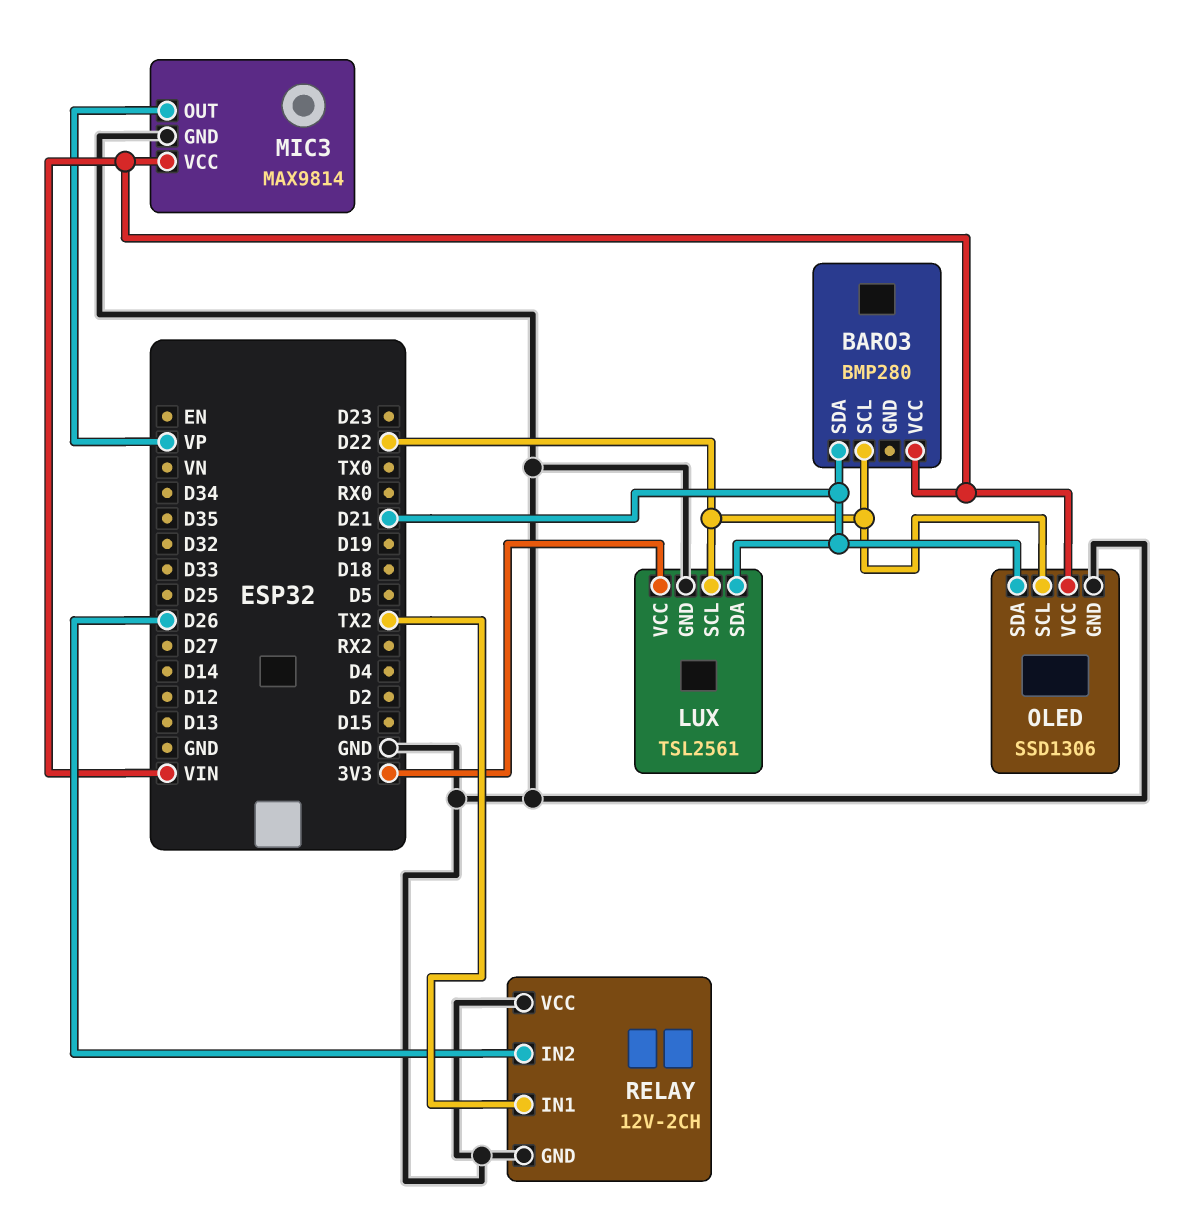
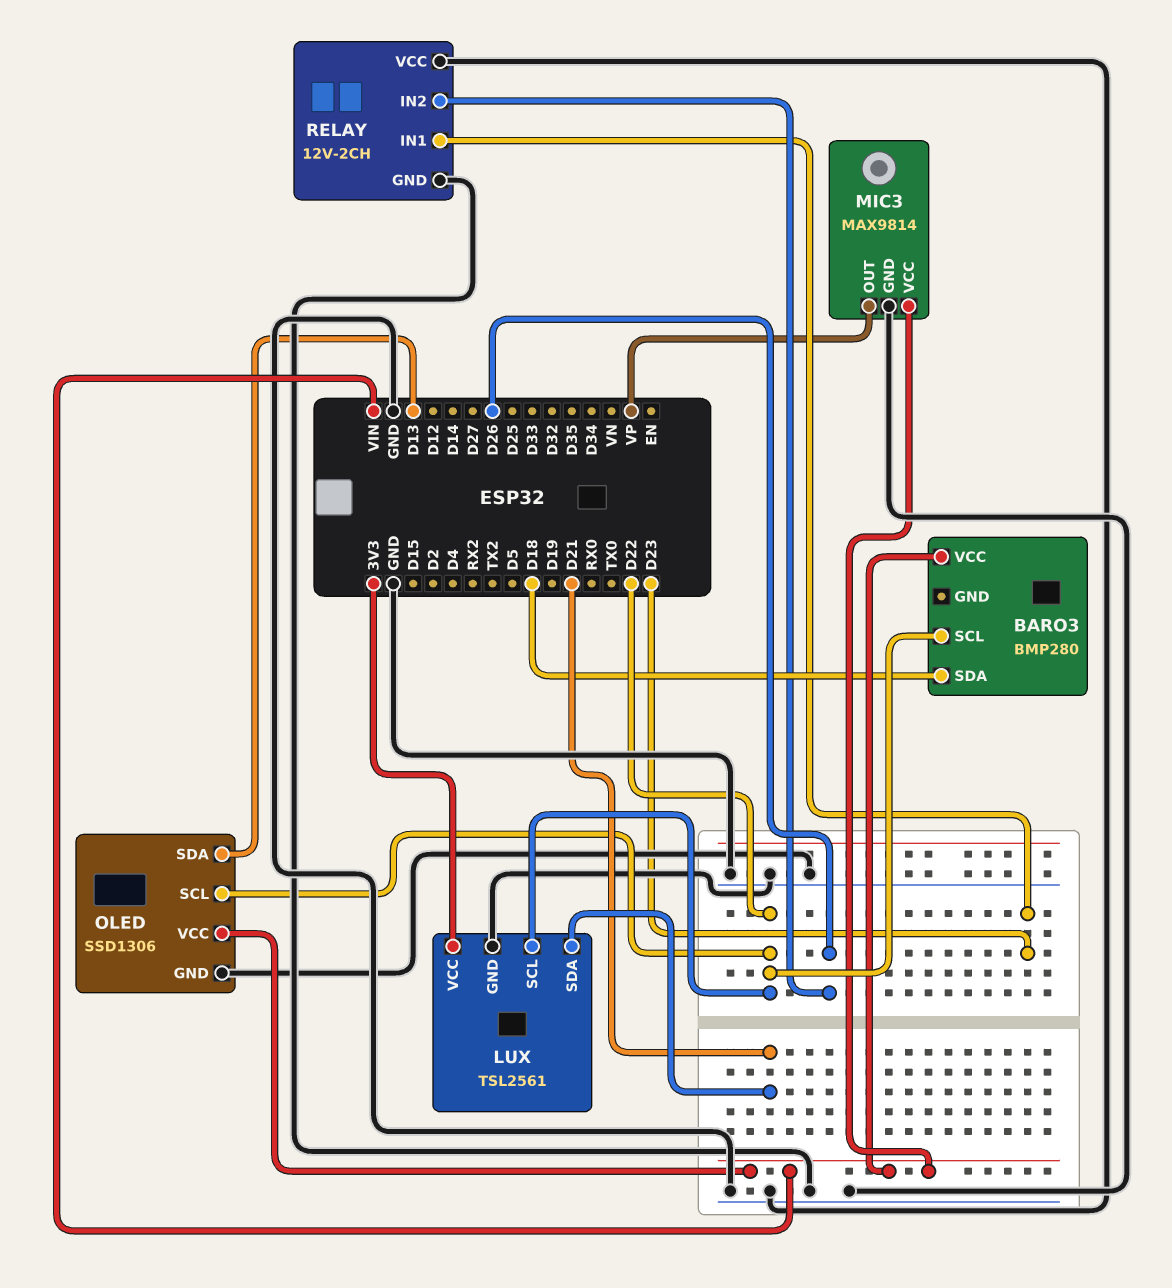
BARO3 pin SDA: D21 -> D18
OLED pin SDA: D21 -> D13
RELAY pin IN1: TX2 -> D23

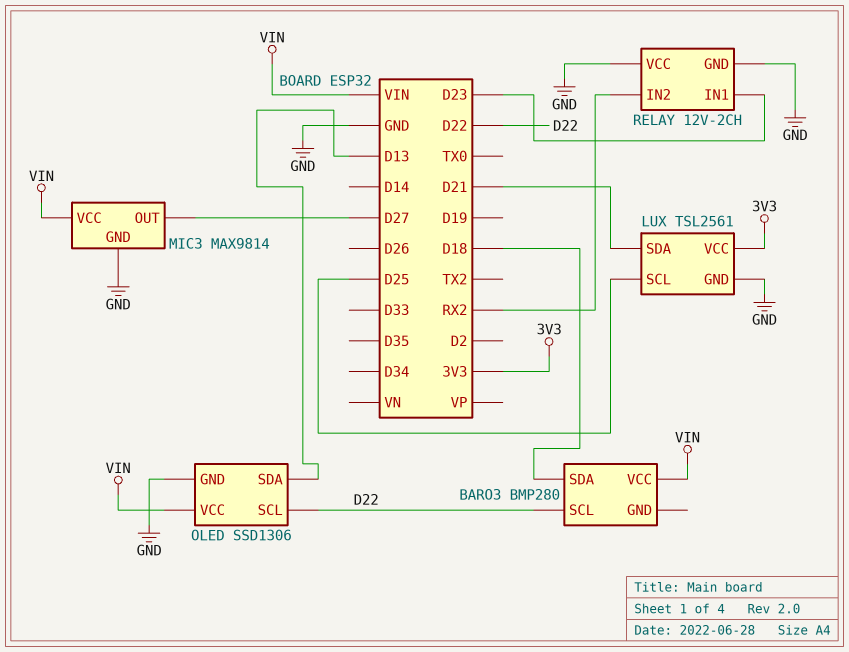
LUX pin SCL: D22 -> D25
MIC3 pin OUT: VP -> D27
RELAY pin IN2: D26 -> RX2

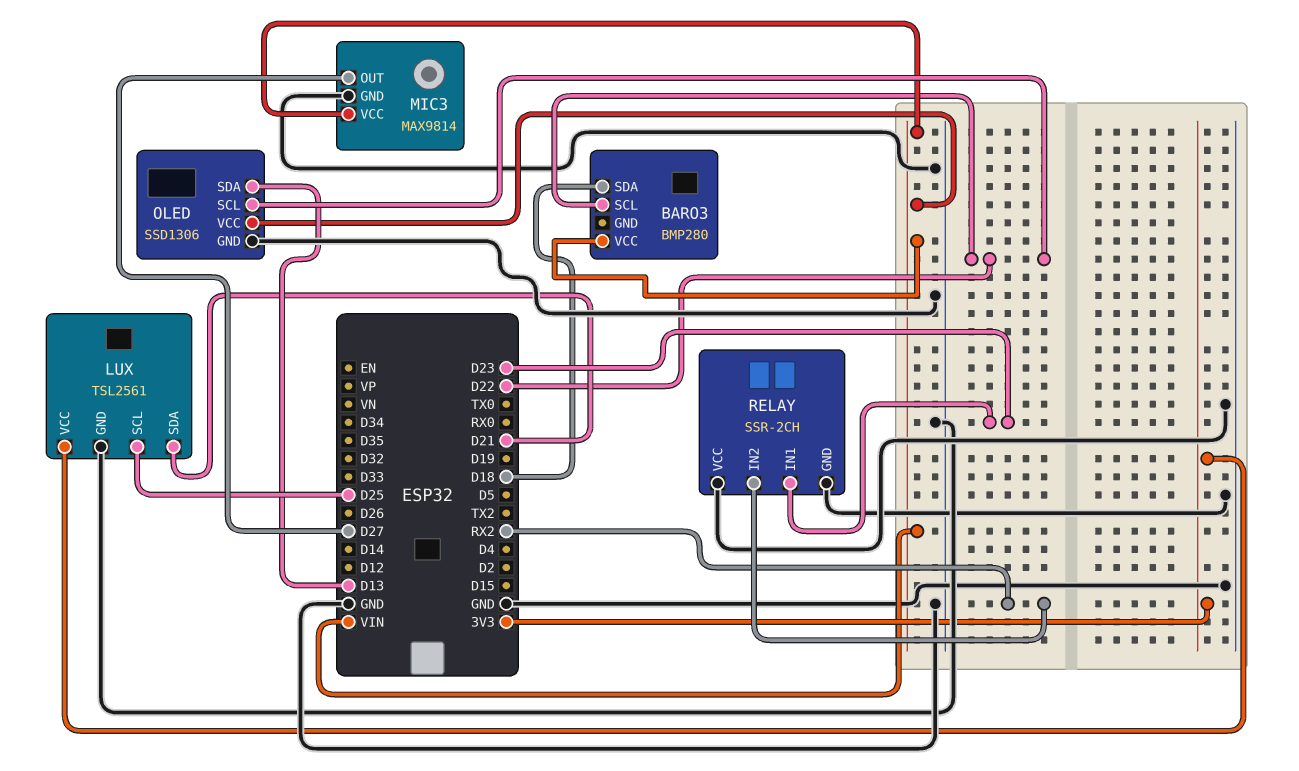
RELAY: 12V-2CH -> SSR-2CH

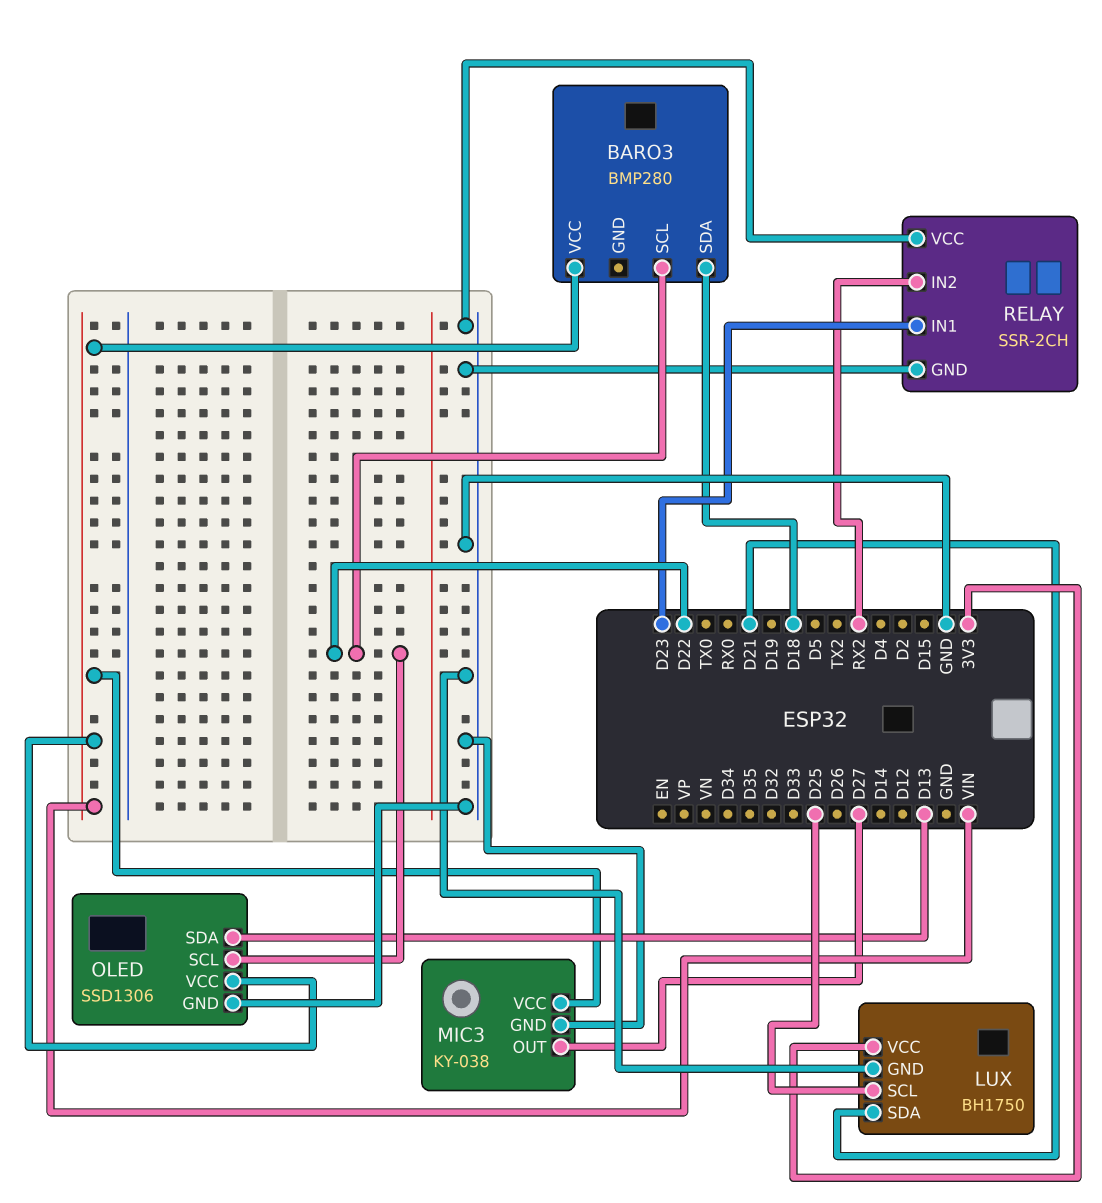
LUX: TSL2561 -> BH1750
MIC3: MAX9814 -> KY-038

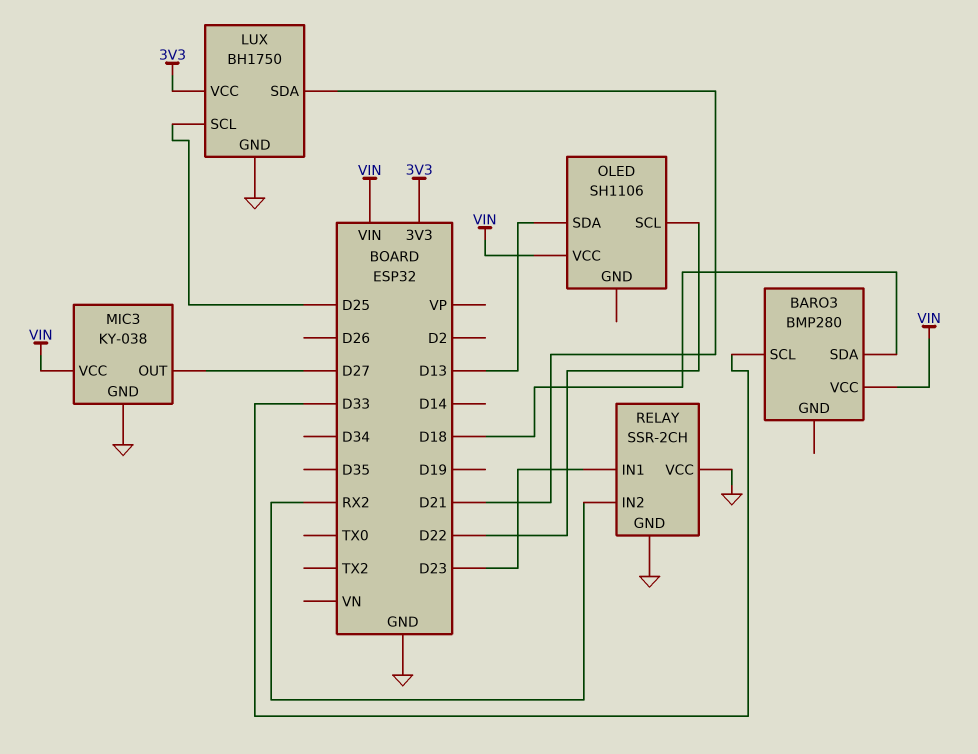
BARO3 pin SCL: D22 -> D33
OLED: SSD1306 -> SH1106
OLED pin GND: GND -> none

